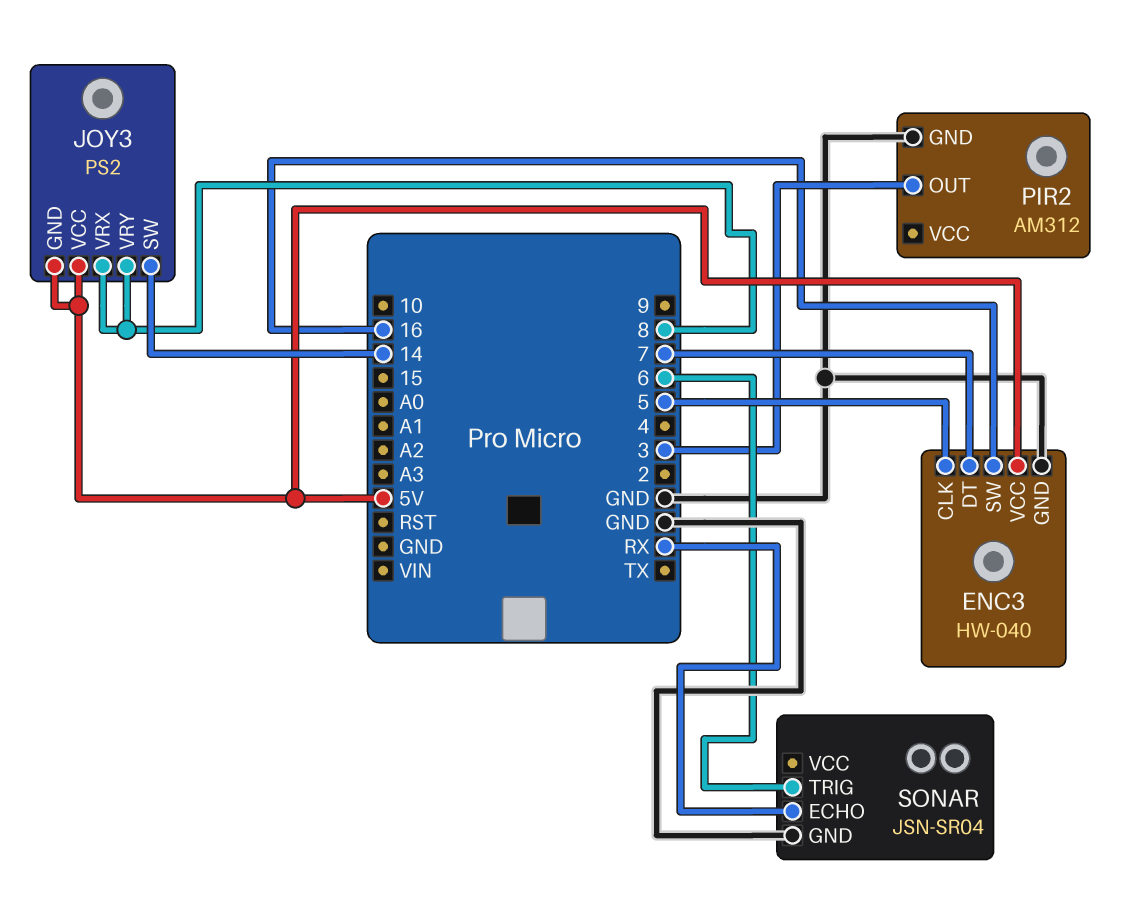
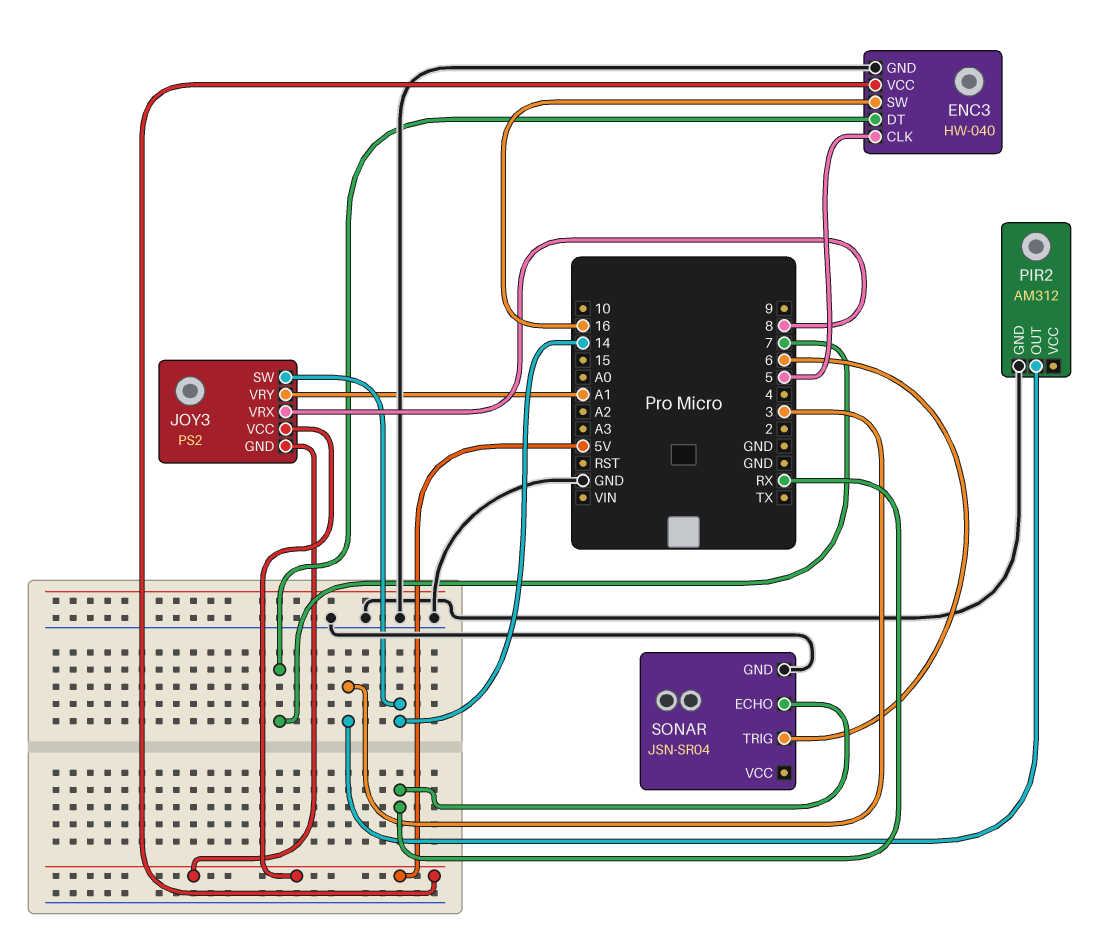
JOY3 pin VRY: 8 -> A1

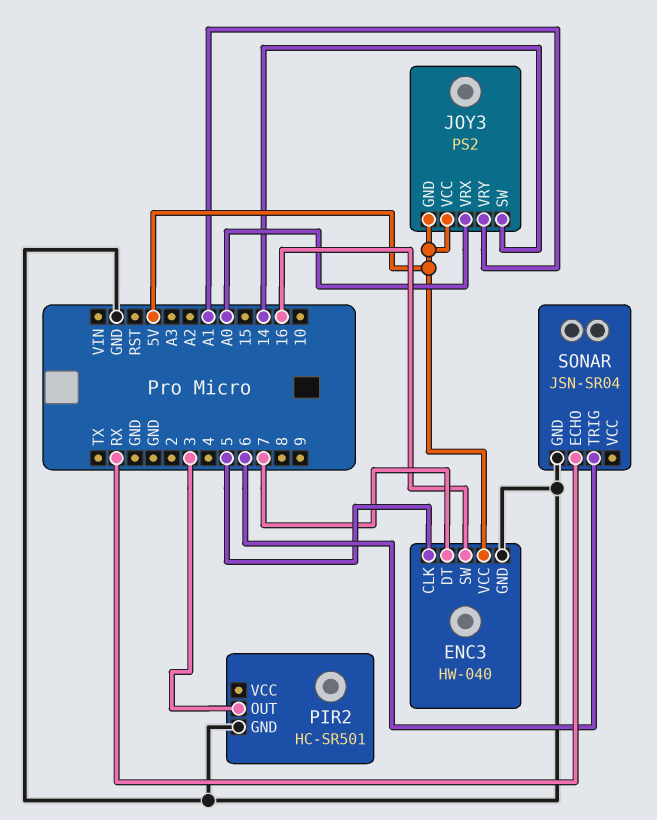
JOY3 pin VRX: 8 -> A0
PIR2: AM312 -> HC-SR501

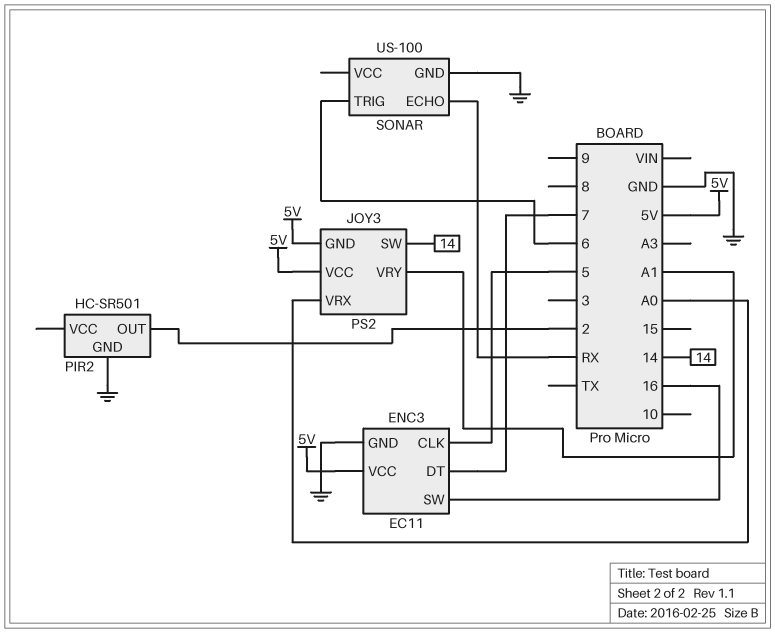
ENC3: HW-040 -> EC11
PIR2 pin OUT: 3 -> 2
SONAR: JSN-SR04 -> US-100

